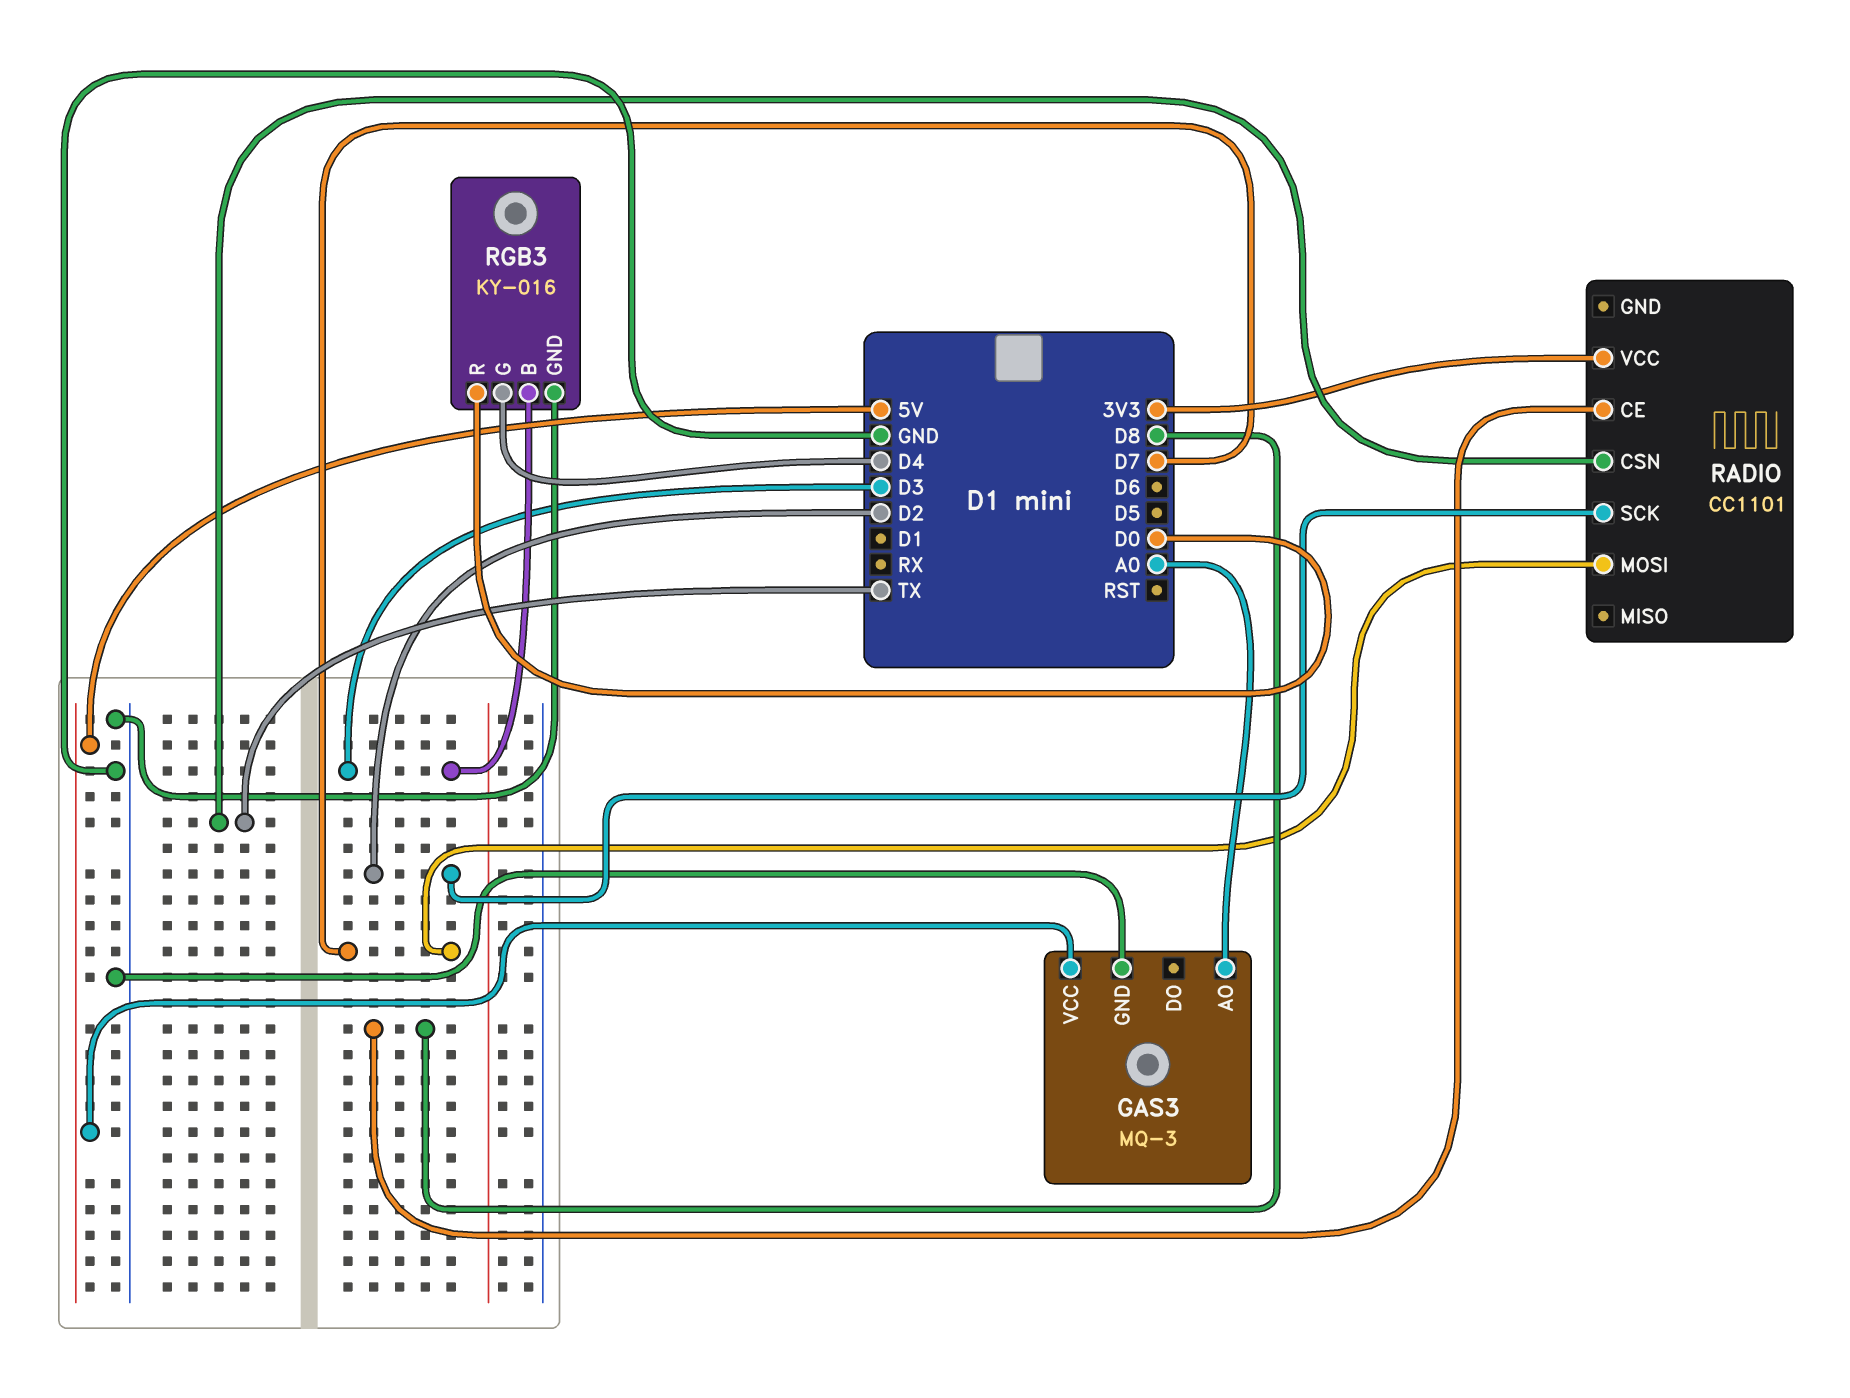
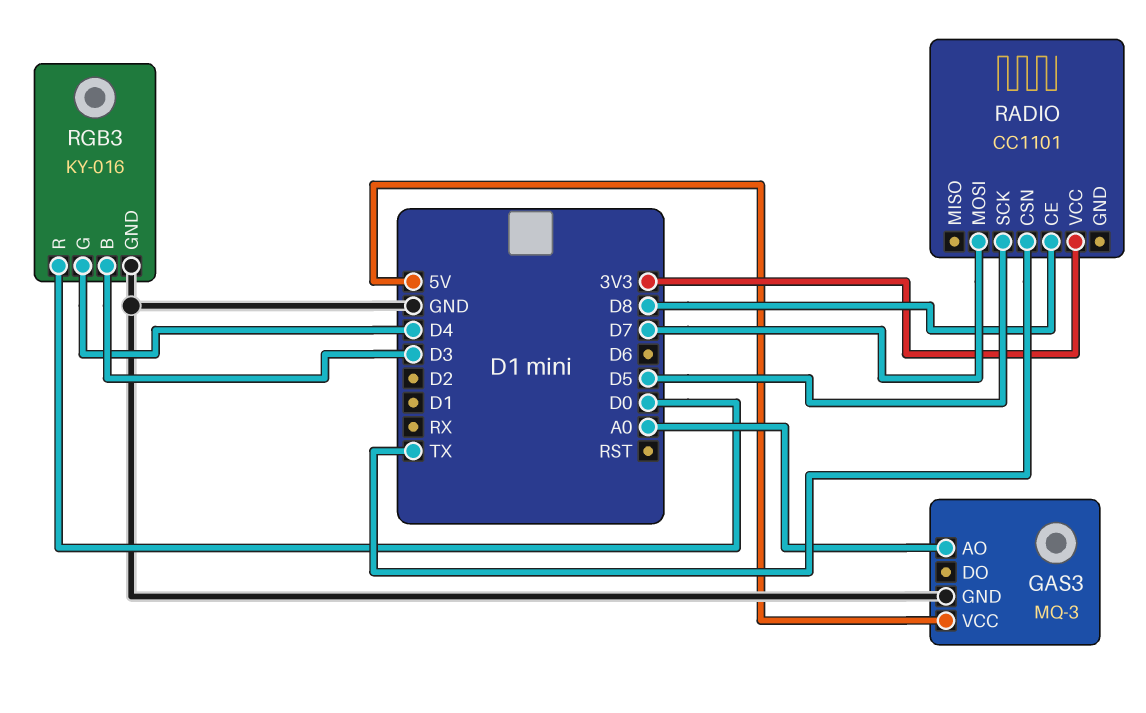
RADIO pin SCK: D2 -> D5

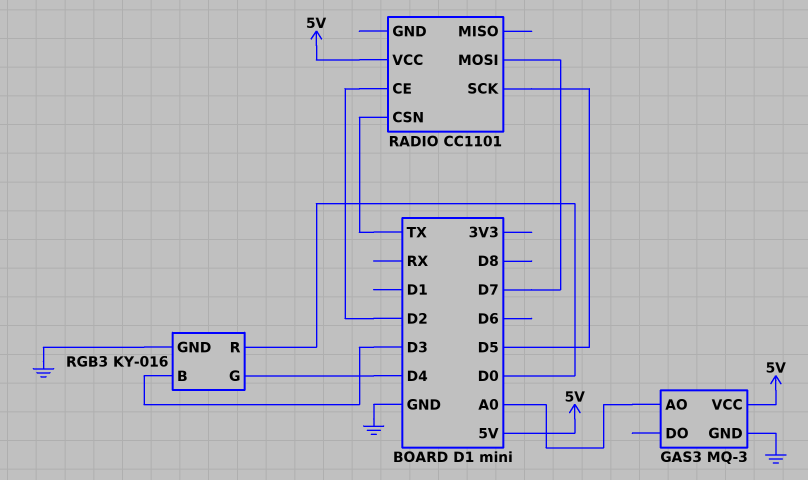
RADIO pin CE: D8 -> D2
RADIO pin VCC: 3V3 -> 5V

